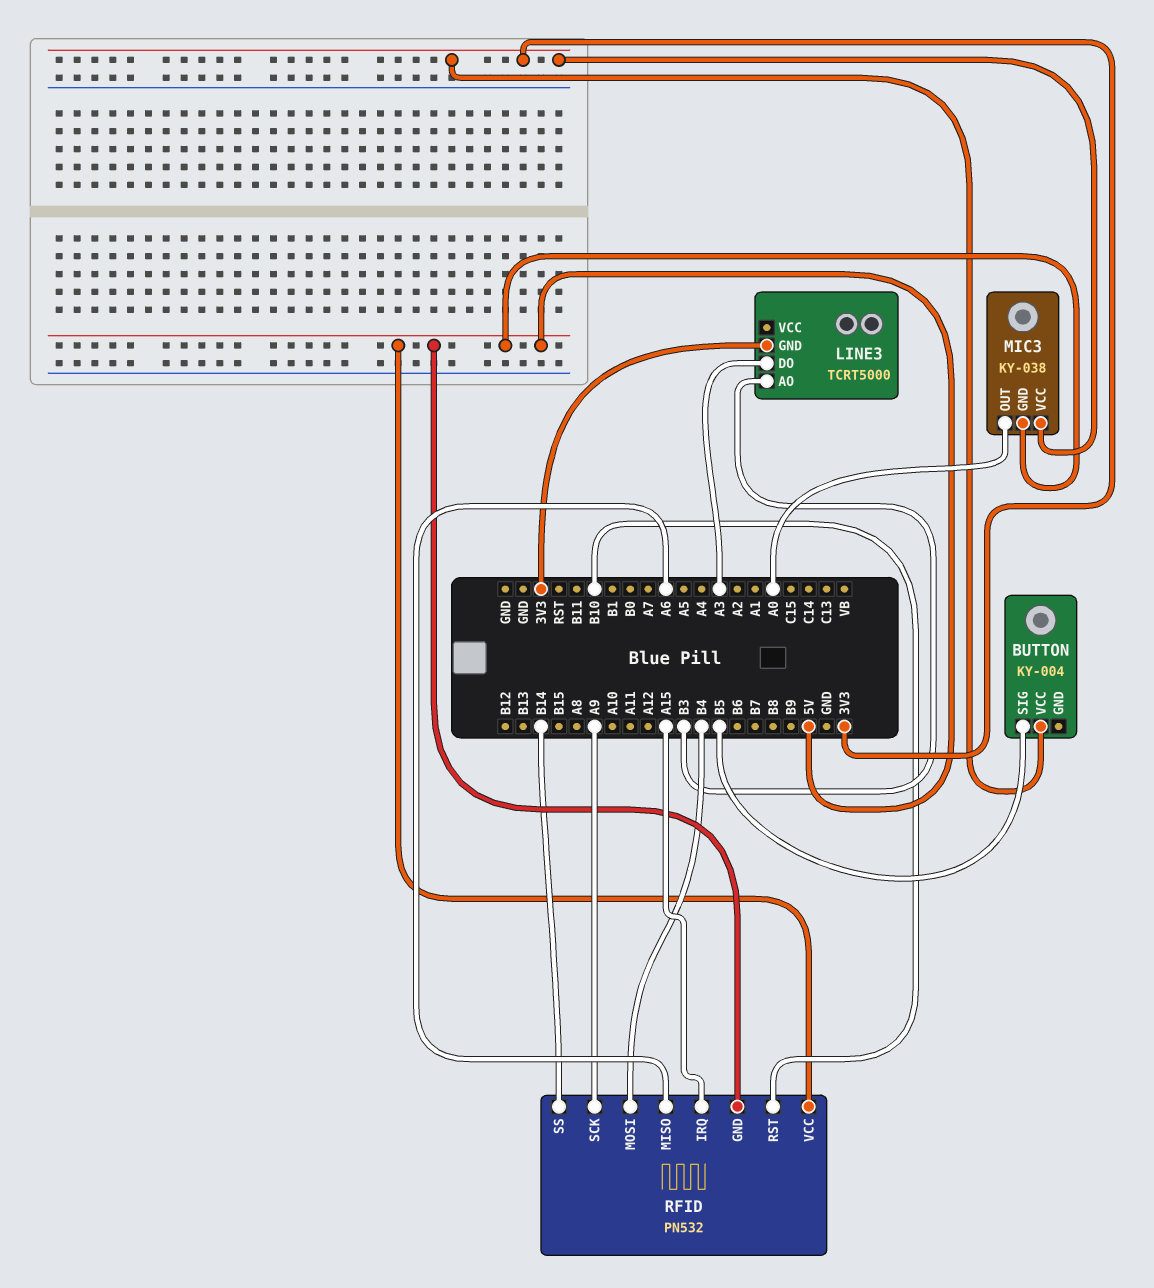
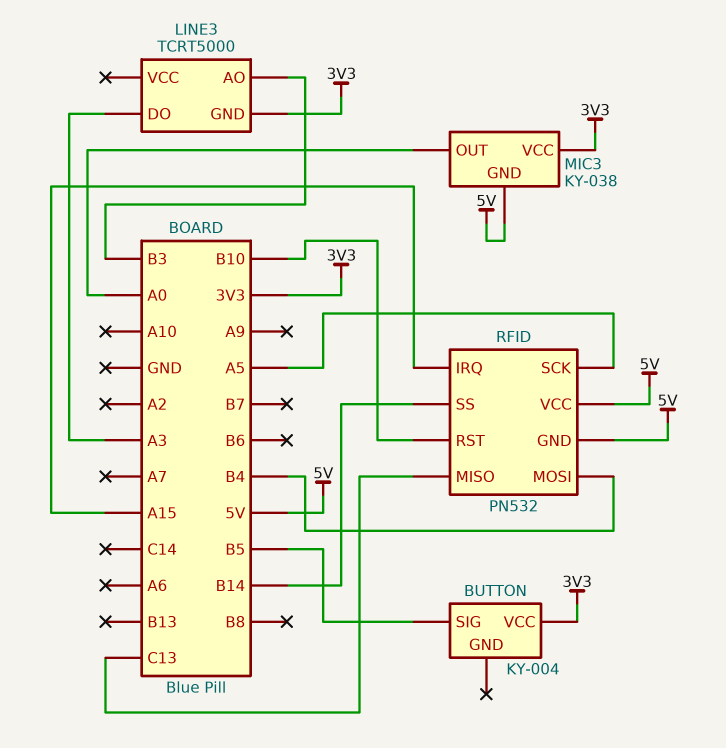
RFID pin MISO: A6 -> C13
RFID pin SCK: A9 -> A5

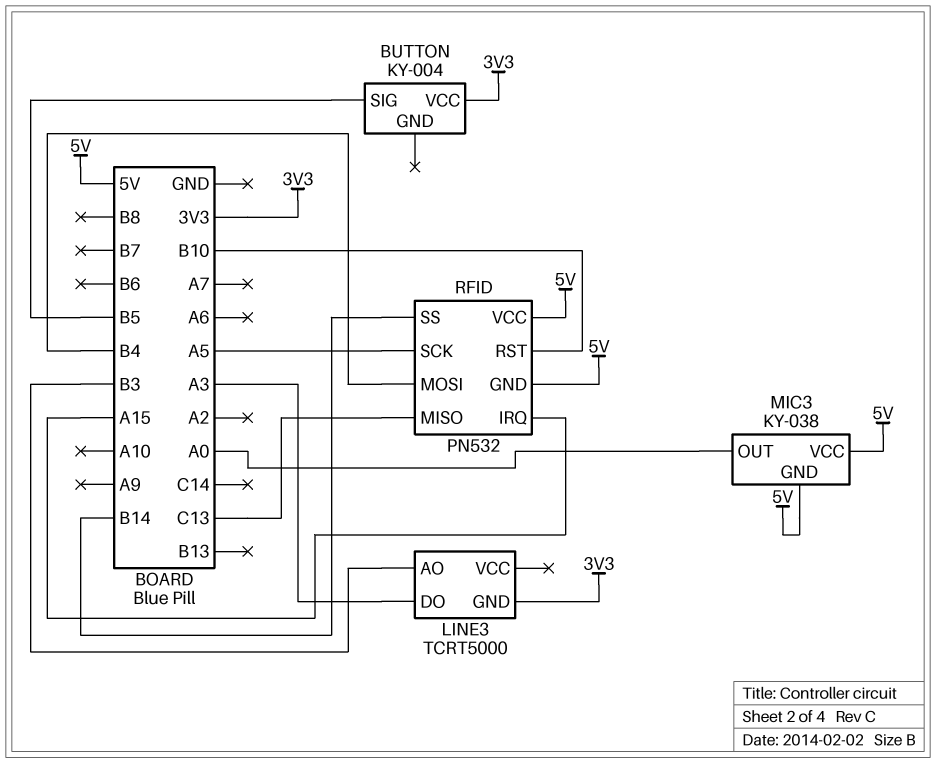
MIC3 pin VCC: 3V3 -> 5V

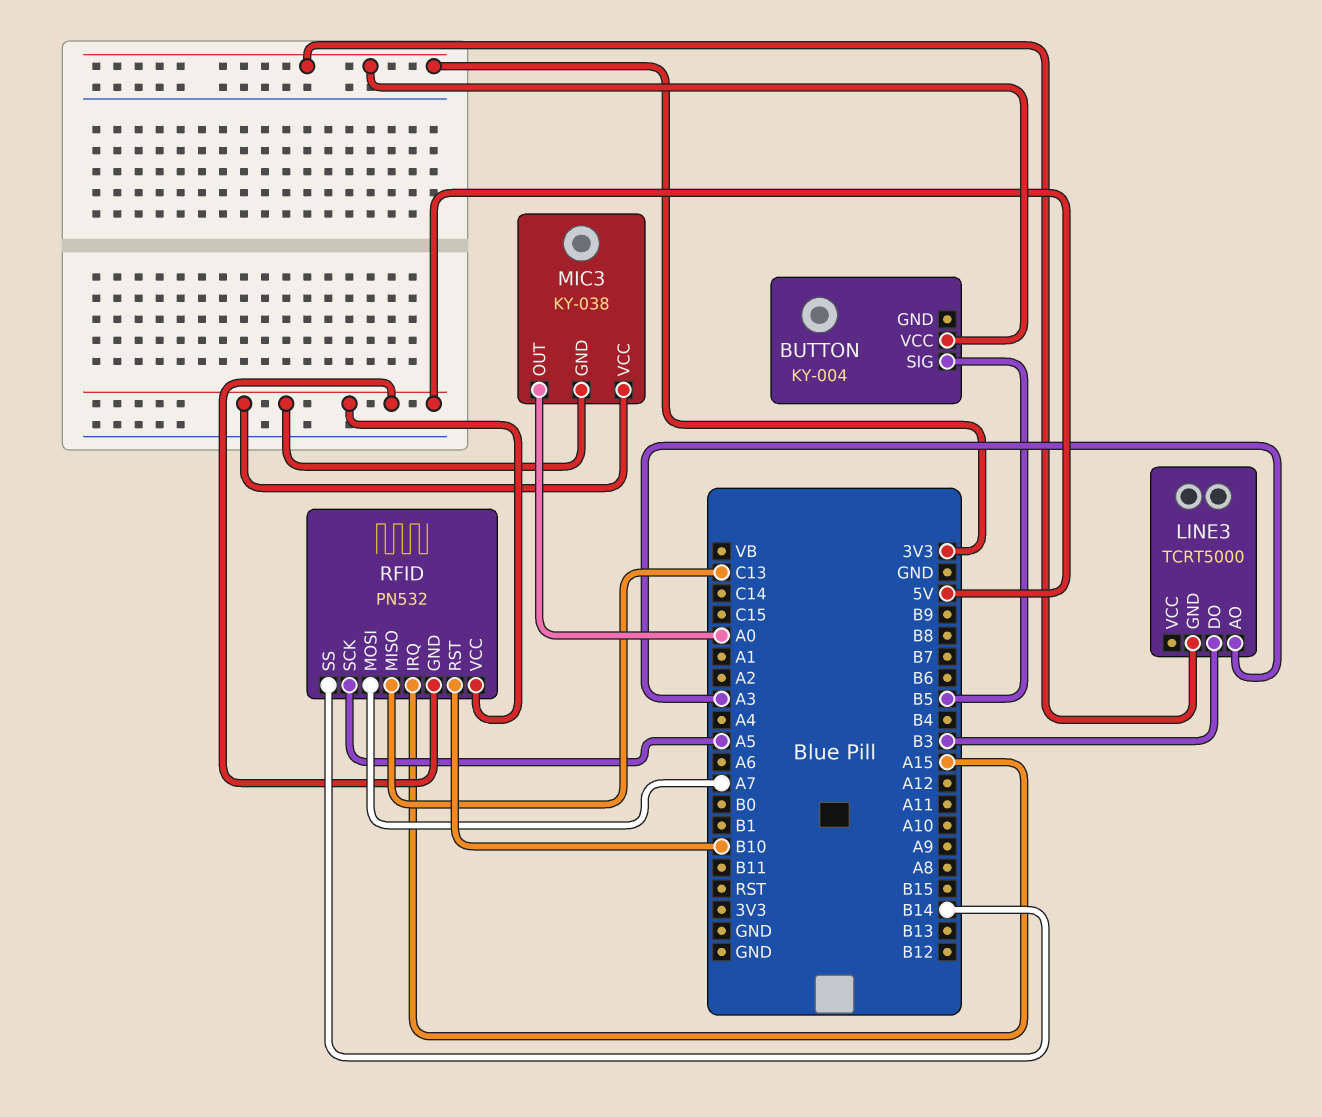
LINE3 pin AO: B3 -> A3
LINE3 pin DO: A3 -> B3
RFID pin MOSI: B4 -> A7

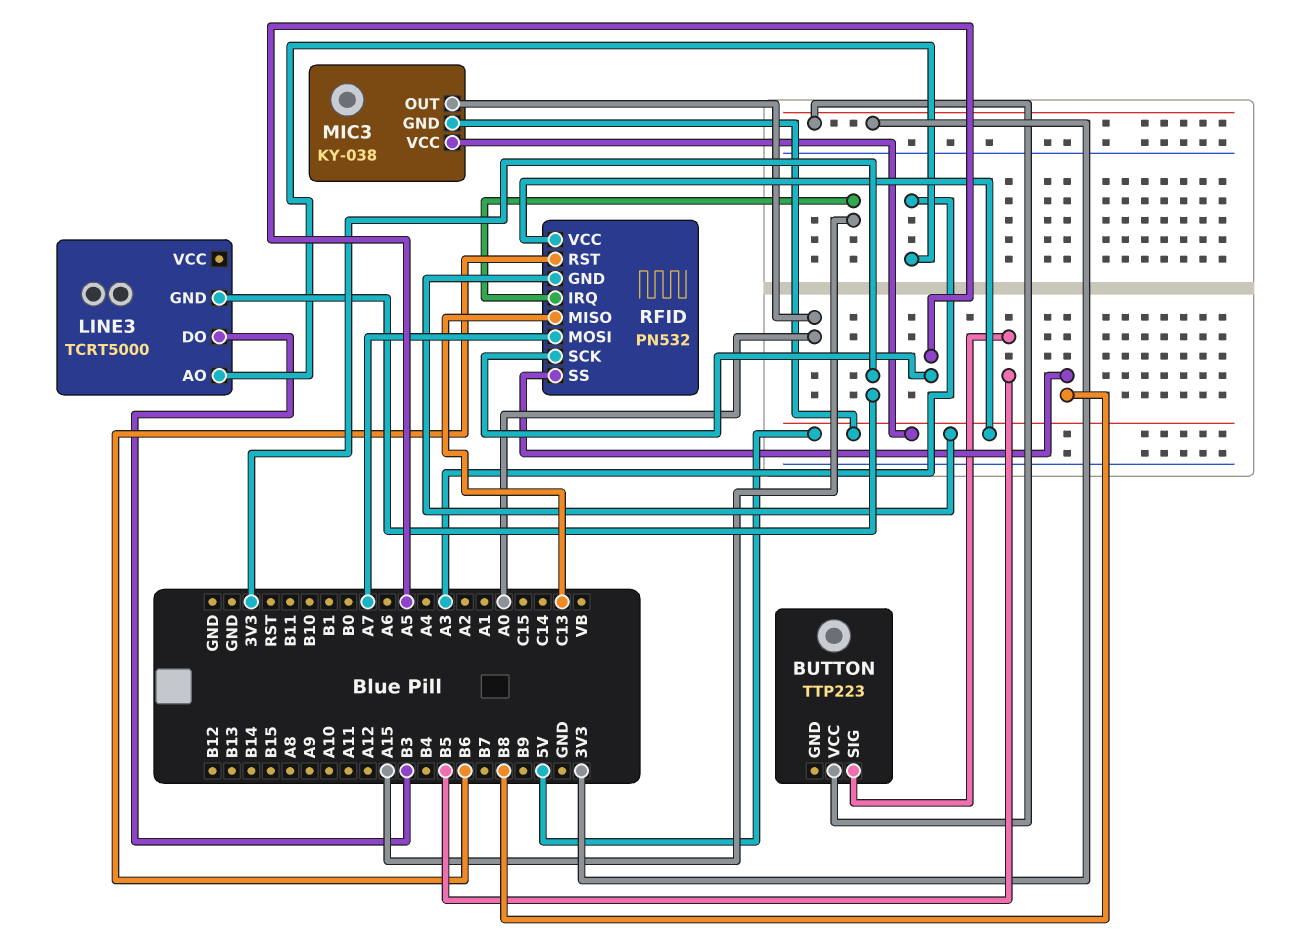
BUTTON: KY-004 -> TTP223
RFID pin RST: B10 -> B6
RFID pin SS: B14 -> B8

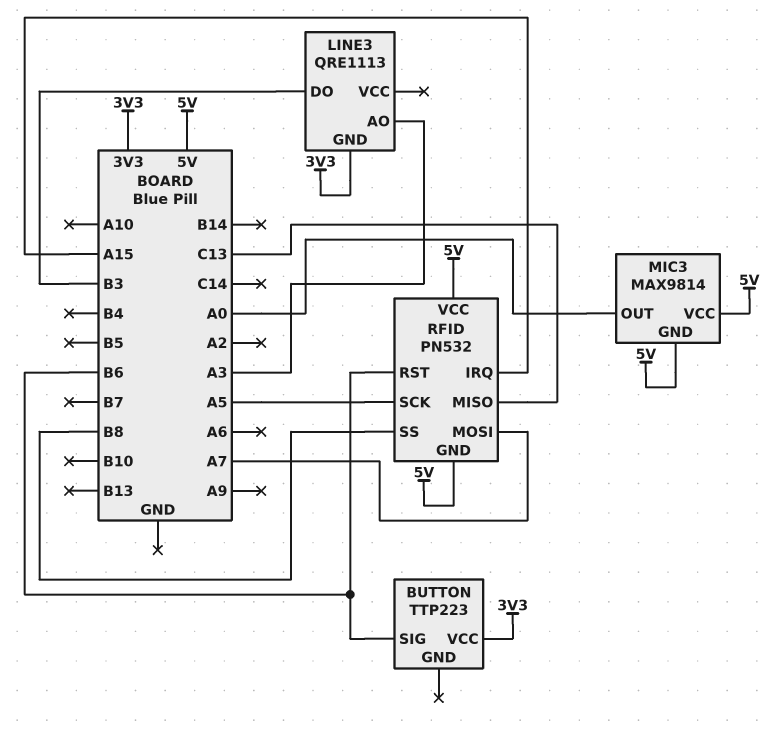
BUTTON pin SIG: B5 -> B6
LINE3: TCRT5000 -> QRE1113
MIC3: KY-038 -> MAX9814

